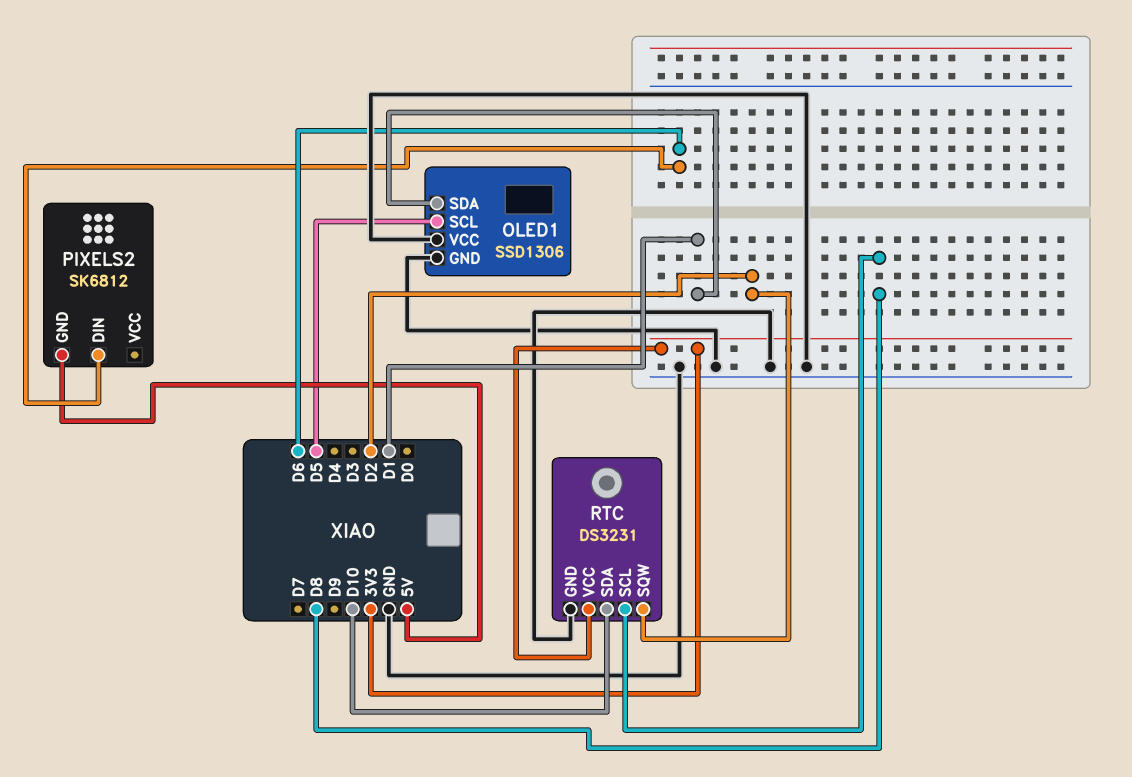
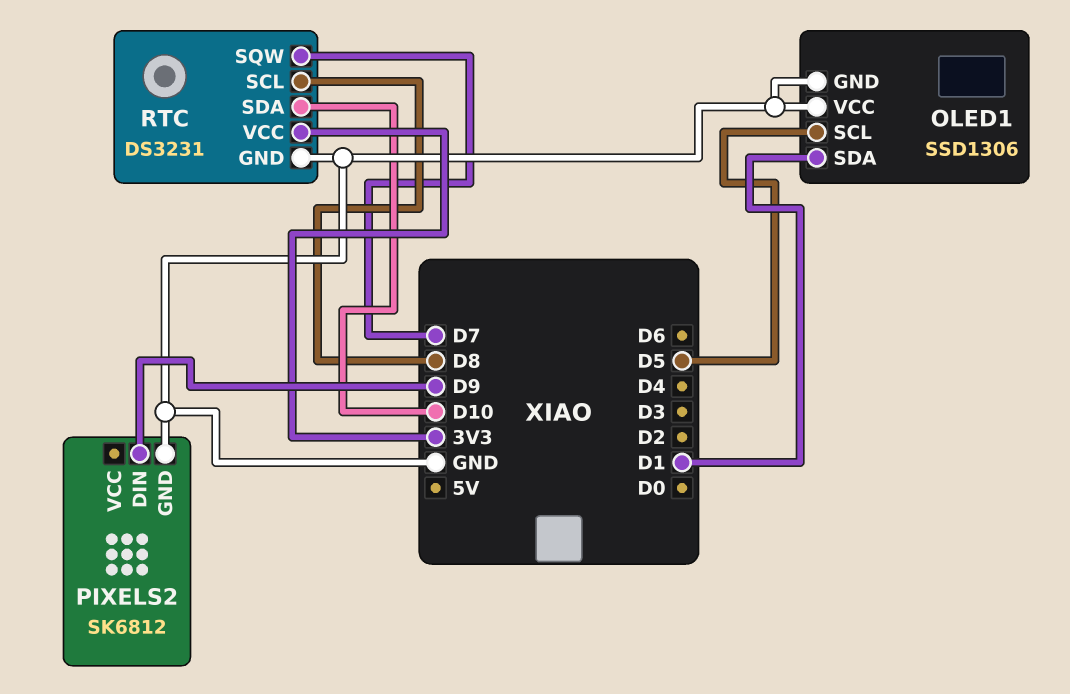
PIXELS2 pin DIN: D6 -> D9
PIXELS2 pin GND: 5V -> GND
RTC pin SQW: D2 -> D7

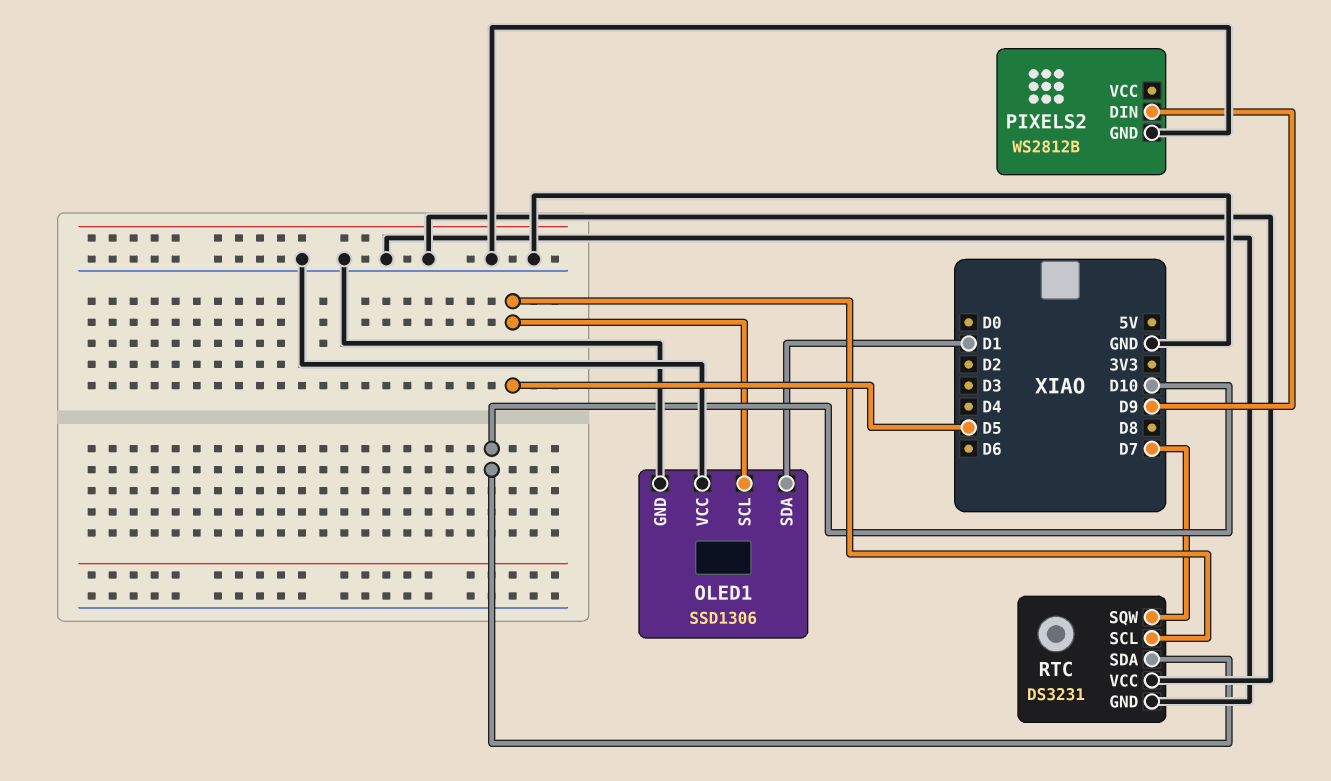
PIXELS2: SK6812 -> WS2812B
RTC pin SCL: D8 -> D5
RTC pin VCC: 3V3 -> GND

